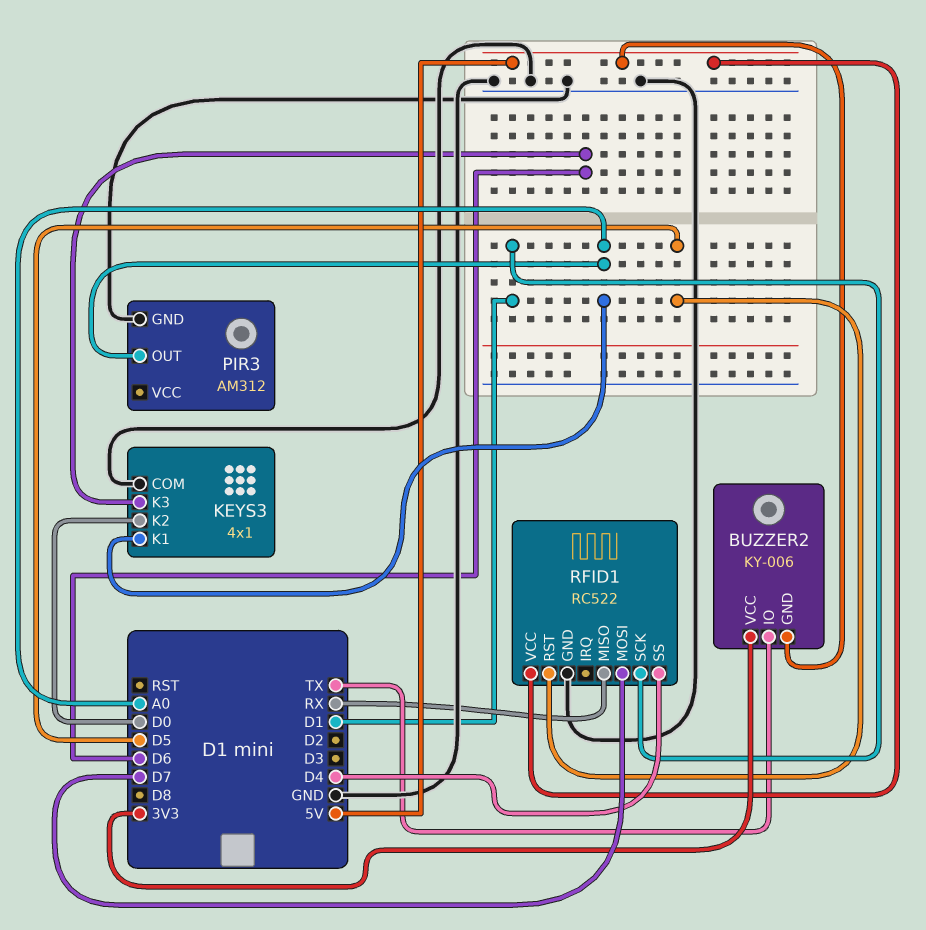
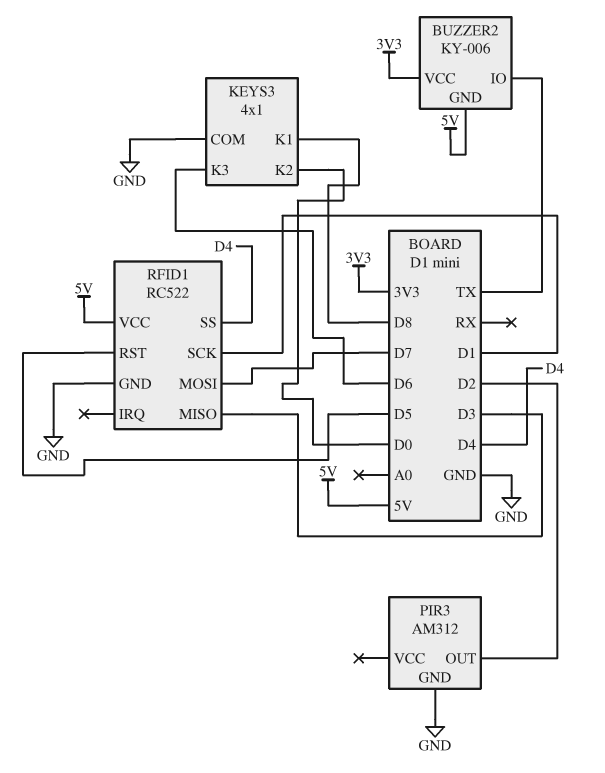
KEYS3 pin K1: A0 -> D8
PIR3 pin OUT: A0 -> D2
RFID1 pin MISO: RX -> D3

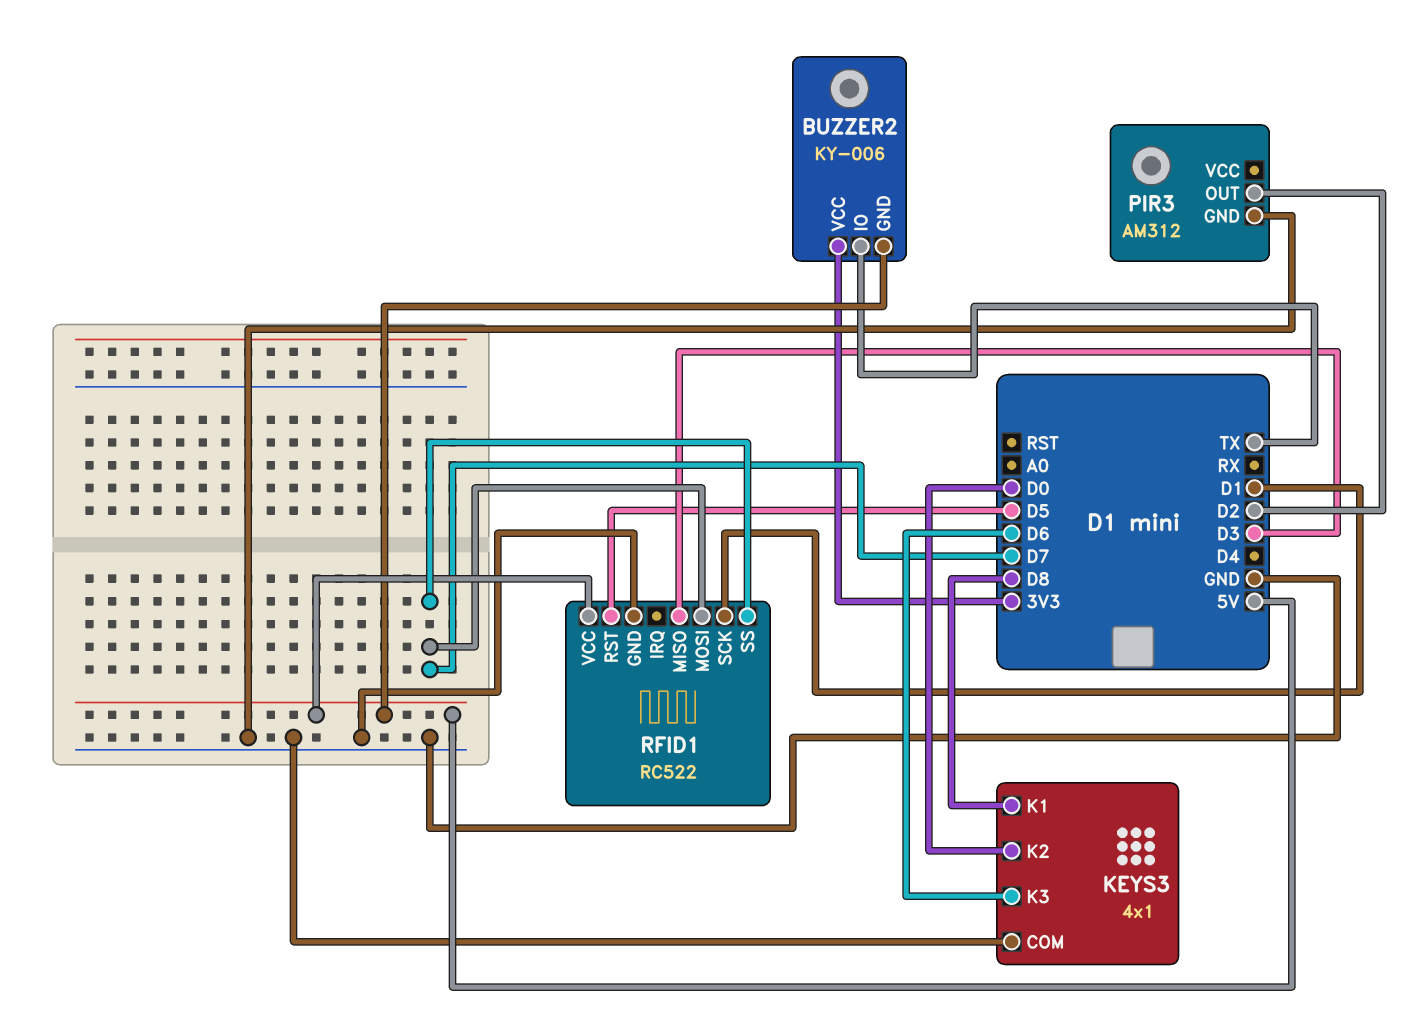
RFID1 pin SS: D4 -> D7

